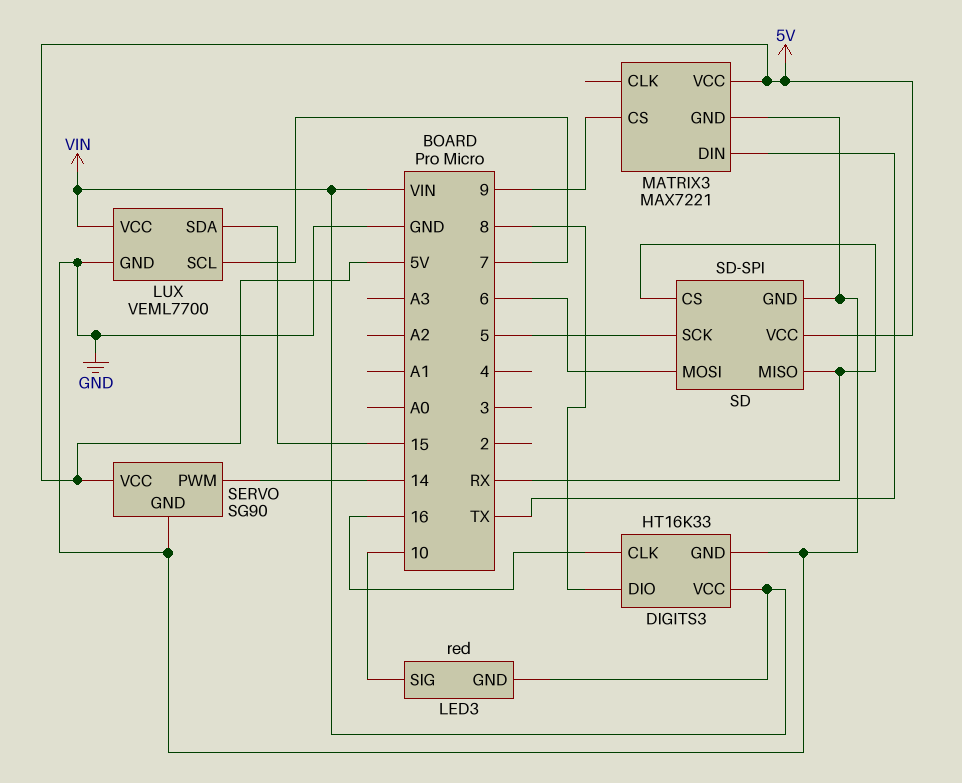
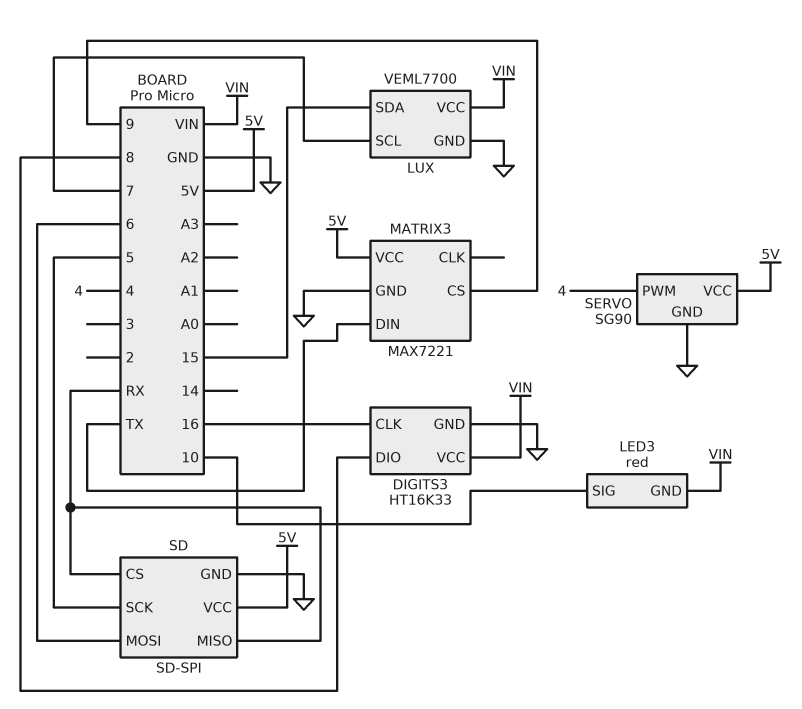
SERVO pin PWM: 14 -> 4

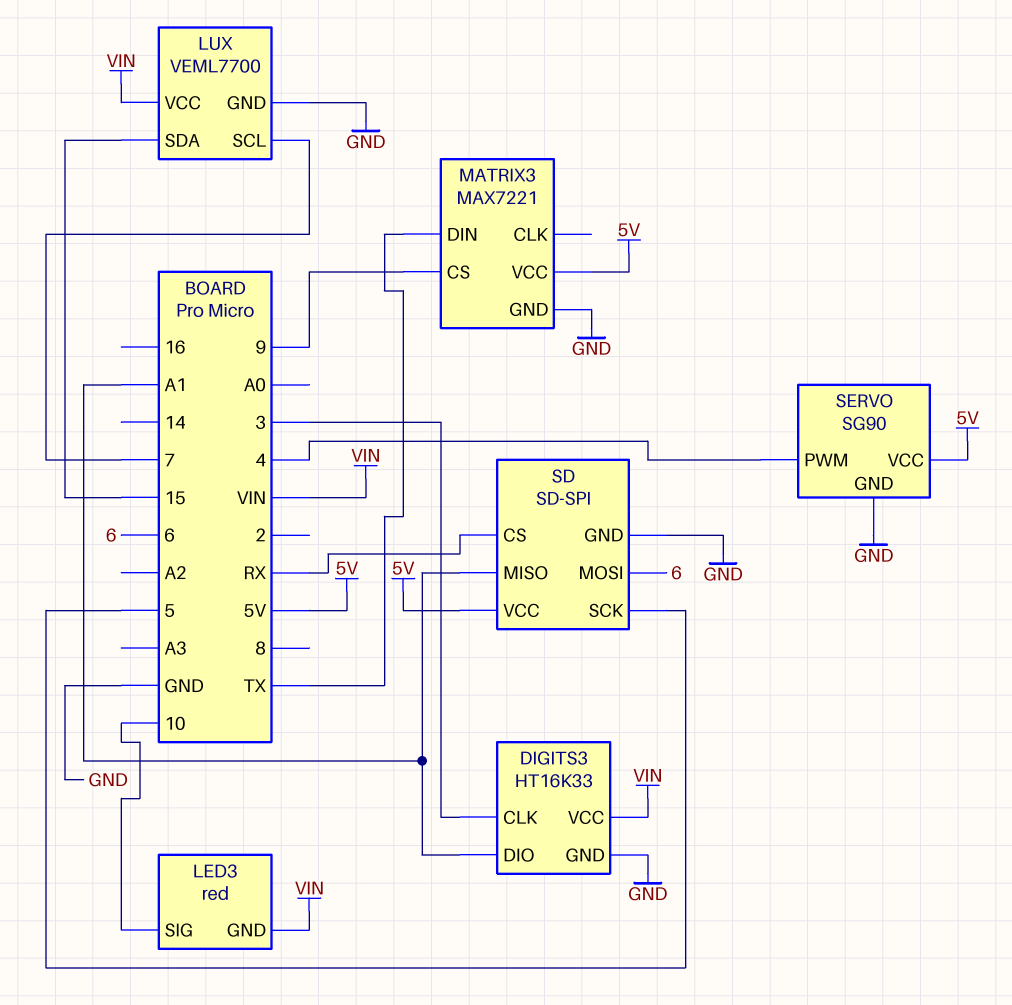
DIGITS3 pin CLK: 16 -> 3
DIGITS3 pin DIO: 8 -> A1
SD pin MISO: RX -> A1

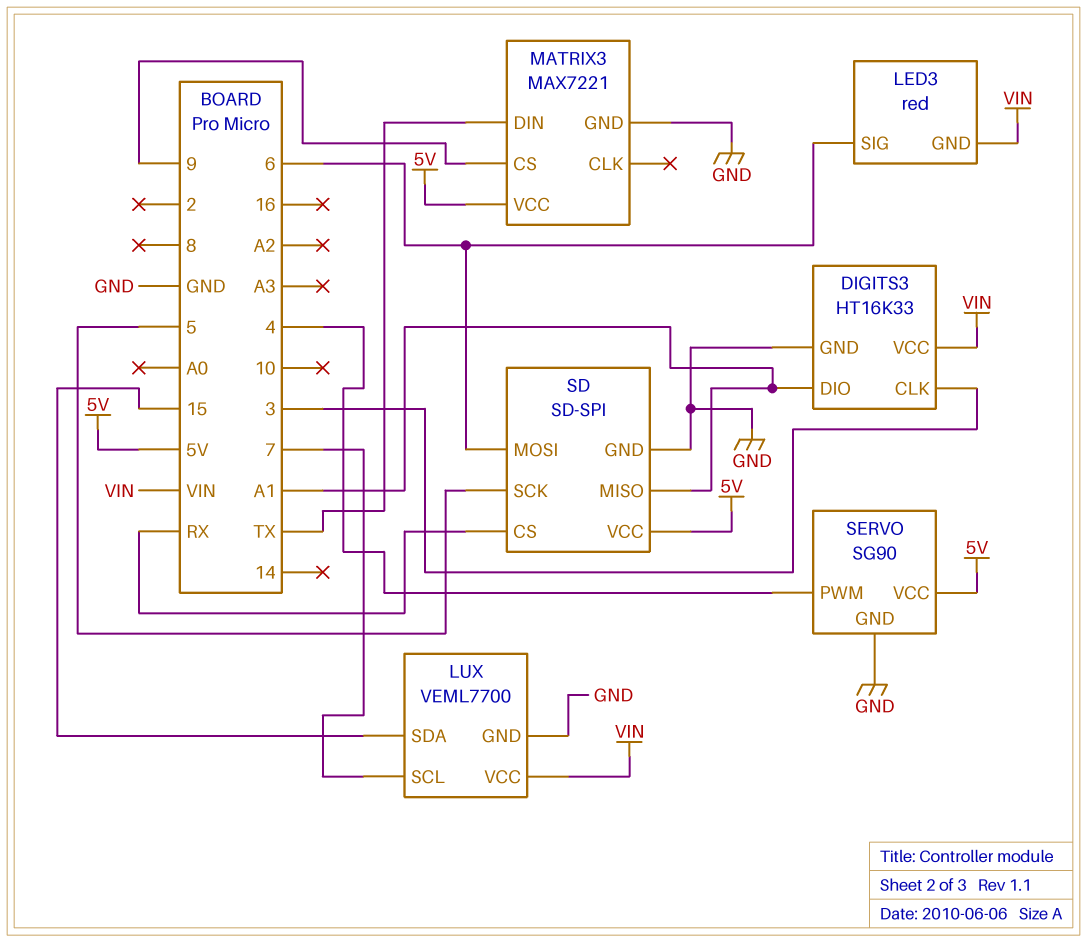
LED3 pin SIG: 10 -> 6

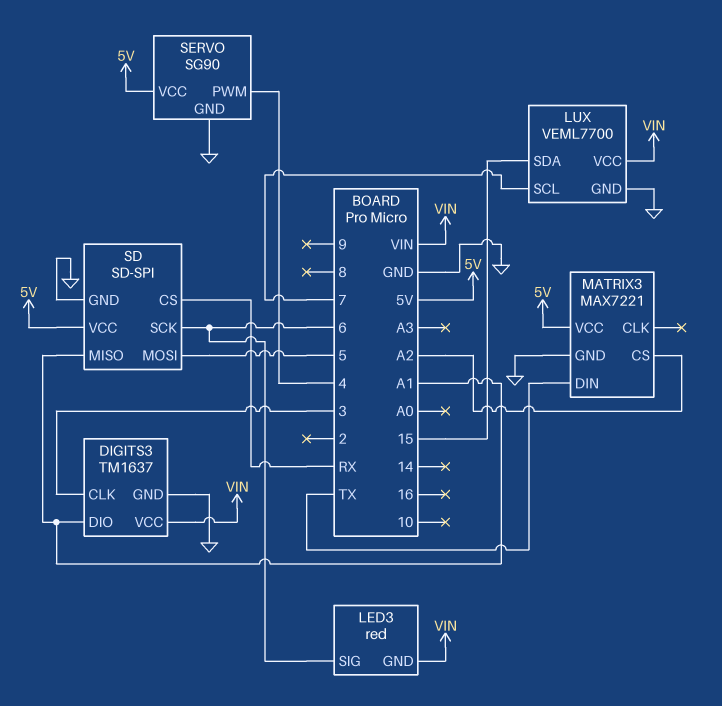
DIGITS3: HT16K33 -> TM1637
MATRIX3 pin CS: 9 -> A2
SD pin MOSI: 6 -> 5
SD pin SCK: 5 -> 6

